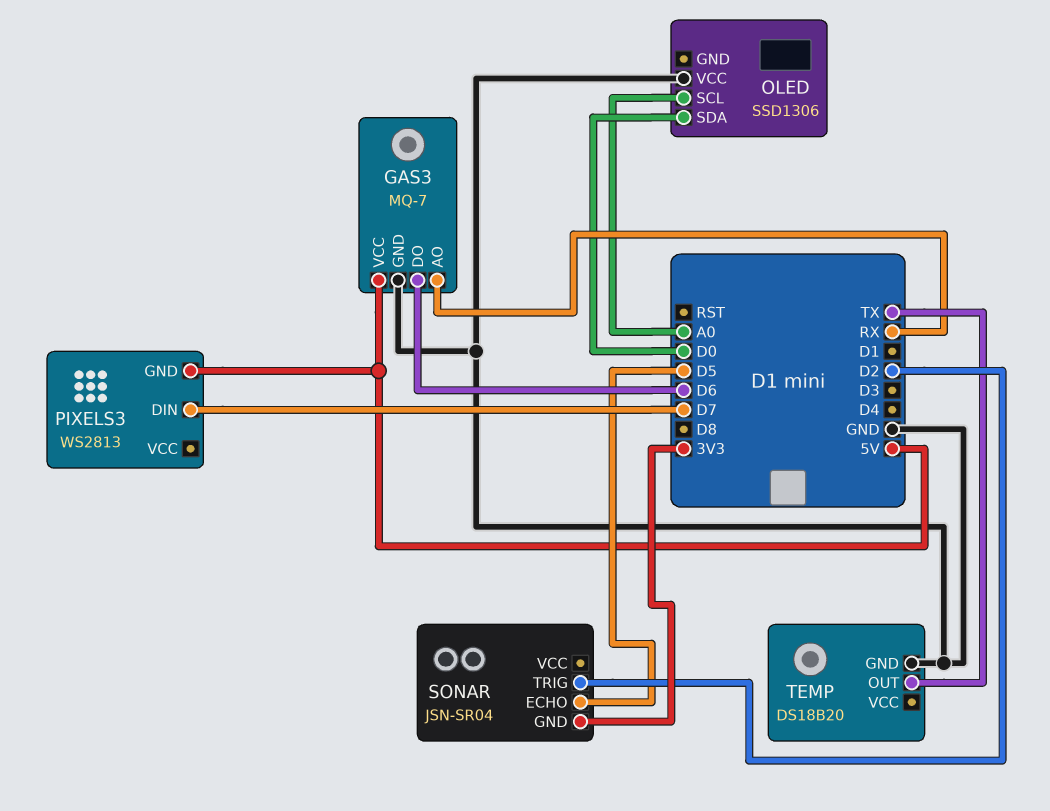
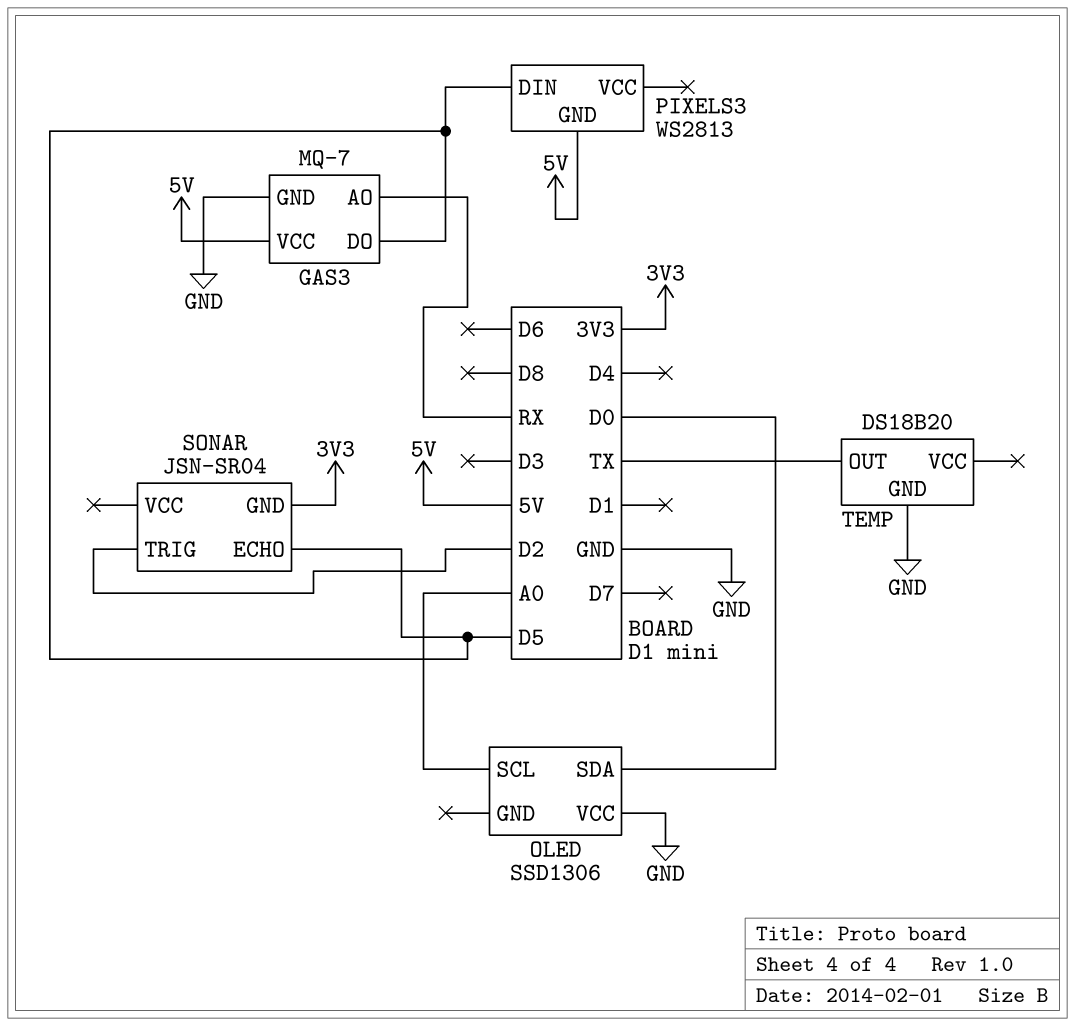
GAS3 pin DO: D6 -> D5
PIXELS3 pin DIN: D7 -> D5

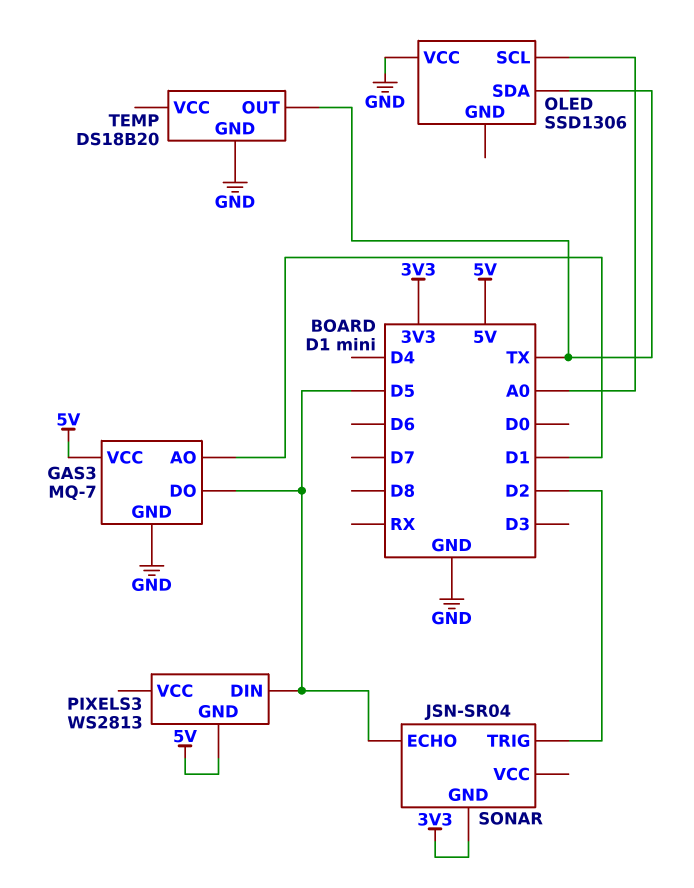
GAS3 pin AO: RX -> D1
OLED pin SDA: D0 -> TX

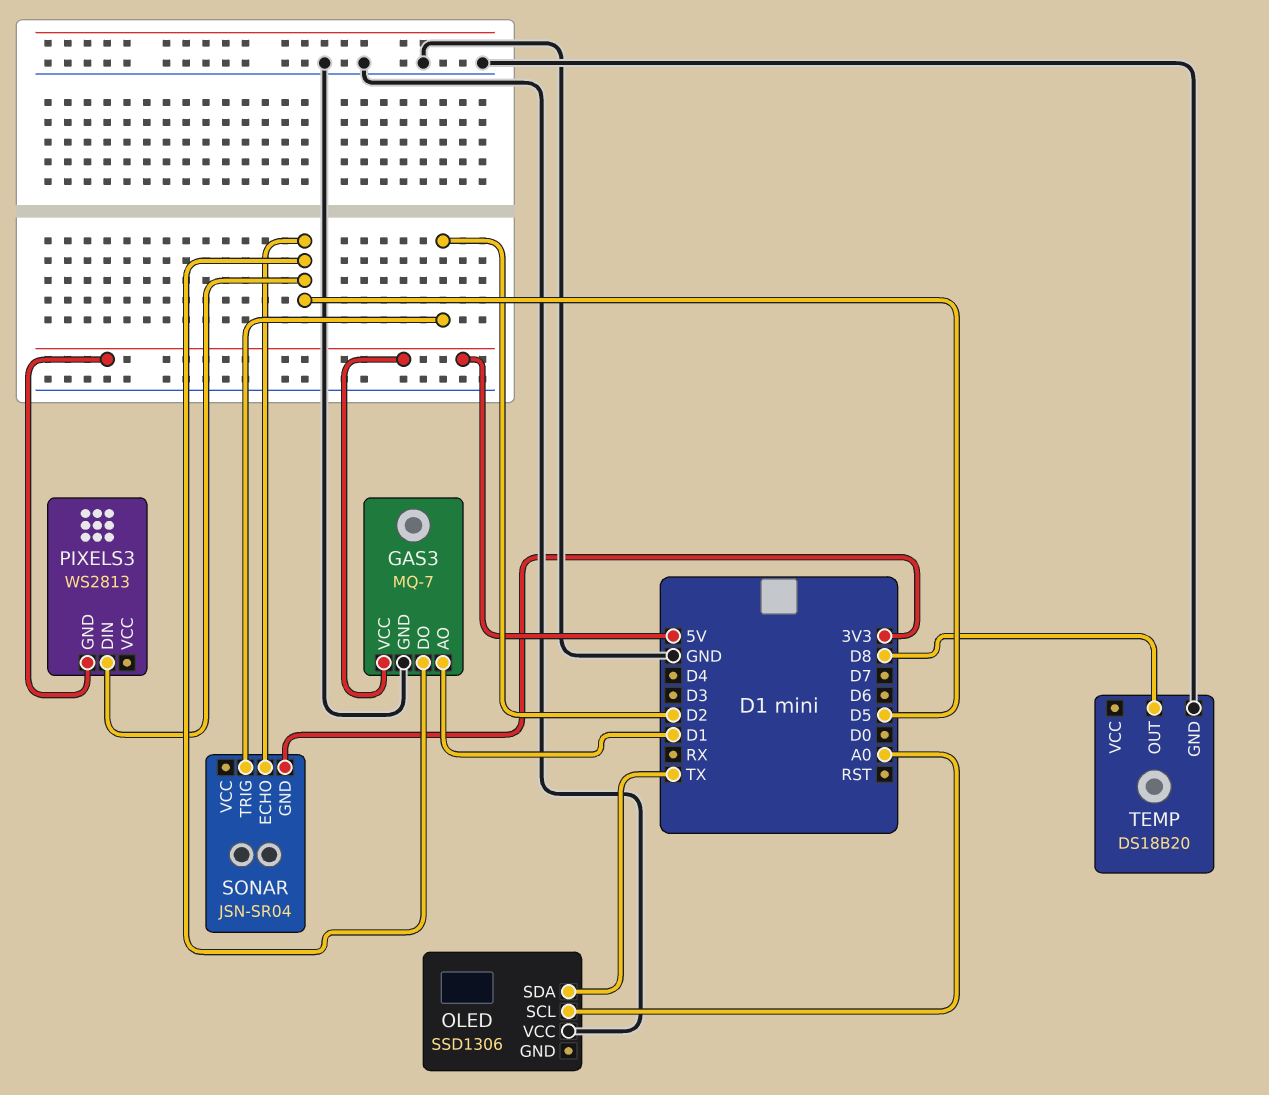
TEMP pin OUT: TX -> D8

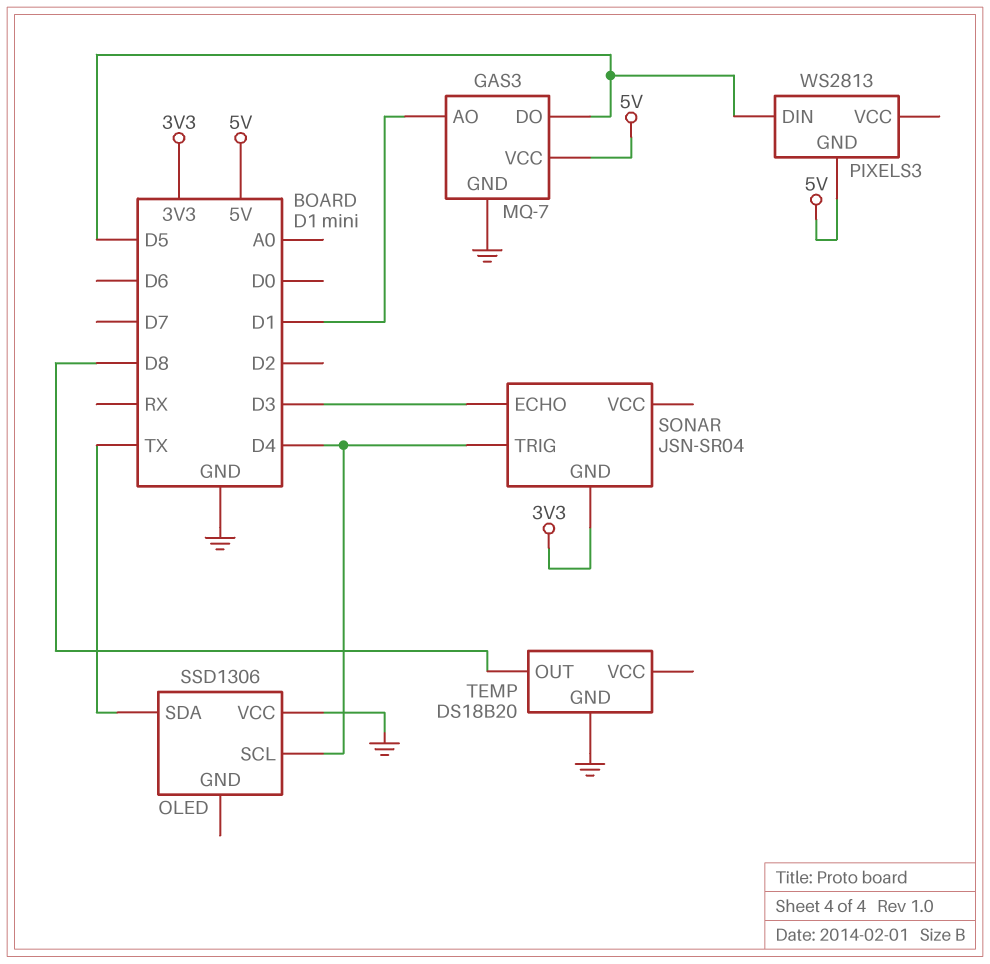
OLED pin SCL: A0 -> D4
SONAR pin ECHO: D5 -> D3
SONAR pin TRIG: D2 -> D4

